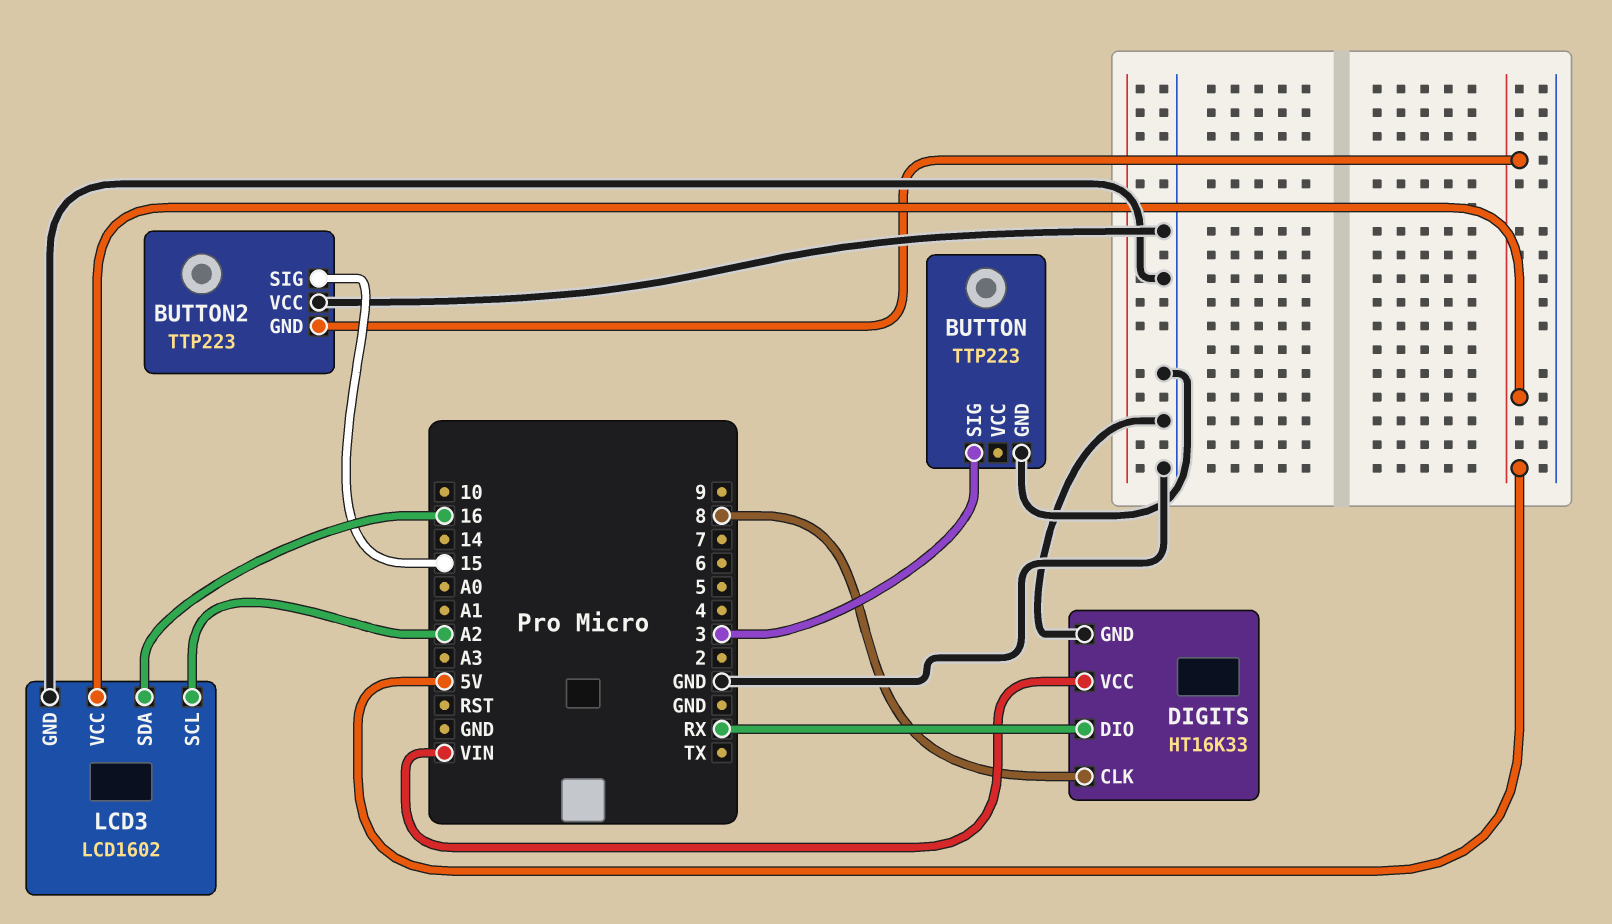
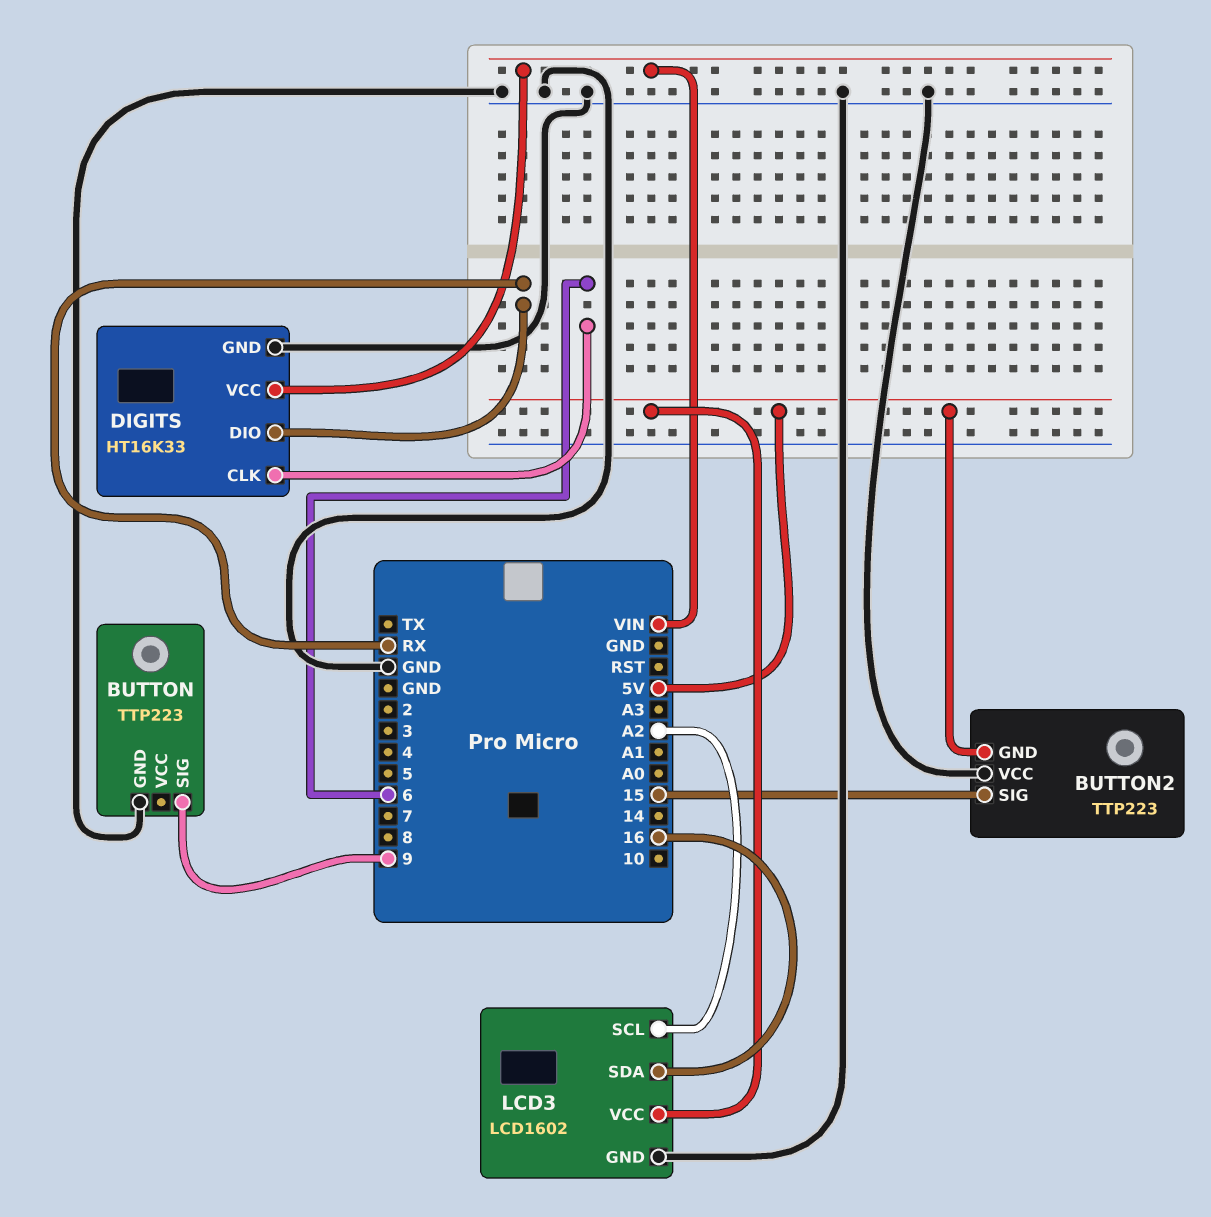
BUTTON pin SIG: 3 -> 9
DIGITS pin CLK: 8 -> 6

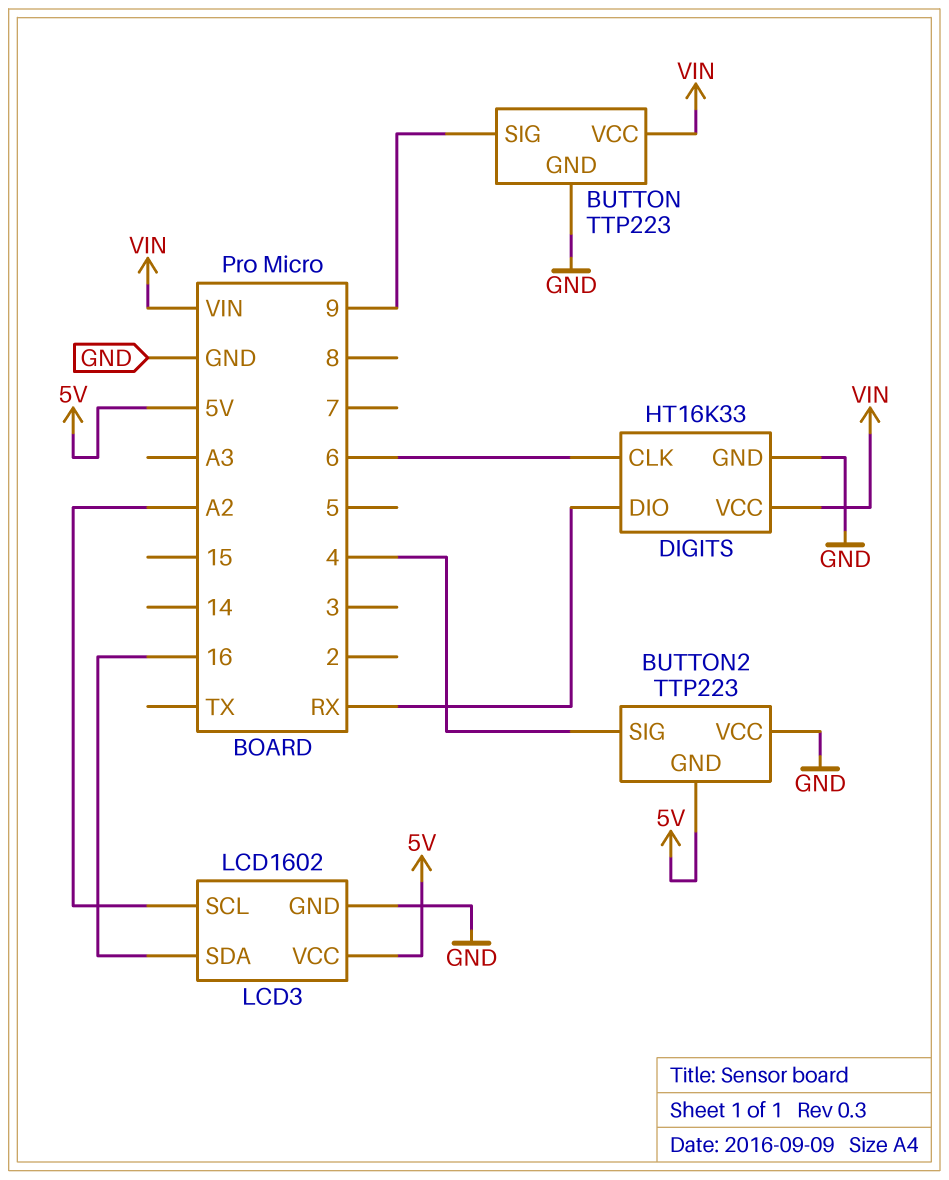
BUTTON pin VCC: none -> VIN
BUTTON2 pin SIG: 15 -> 4

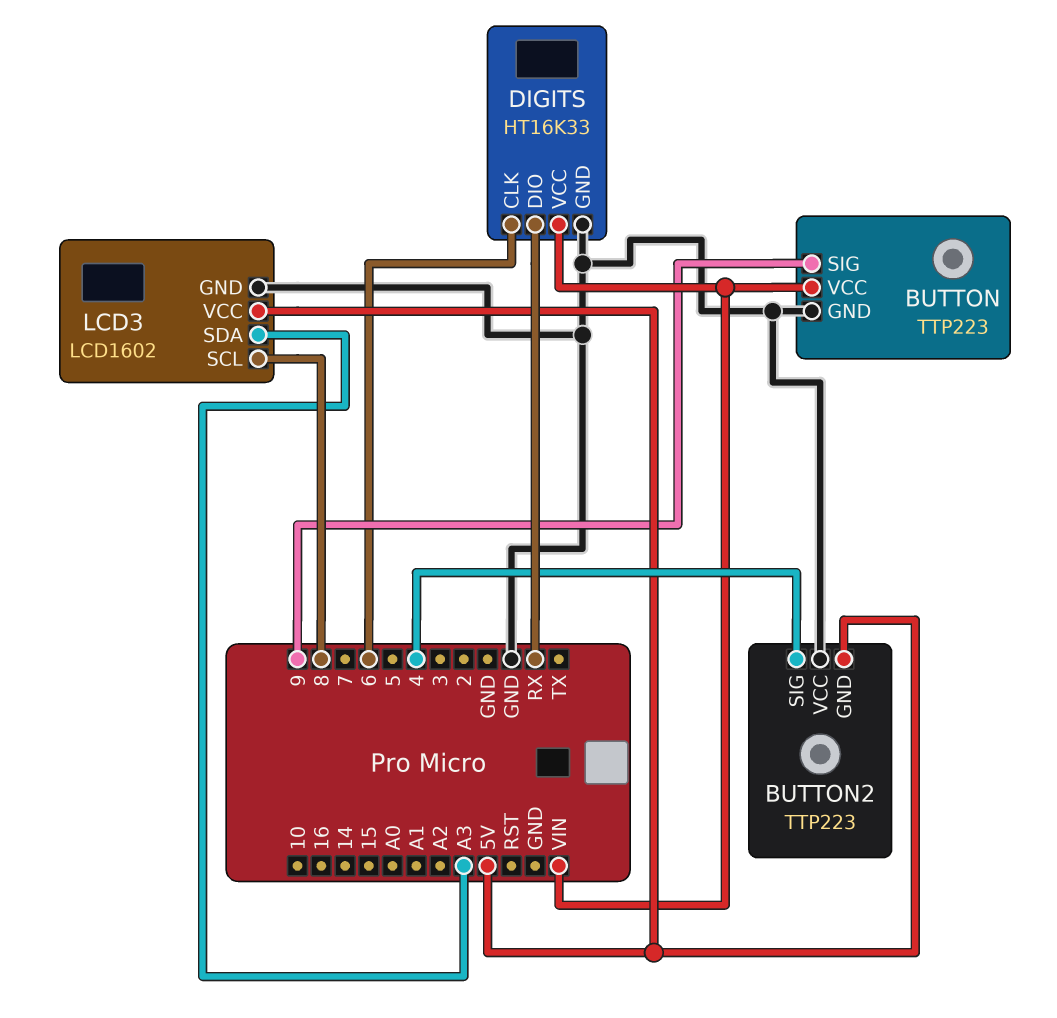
LCD3 pin SCL: A2 -> 8
LCD3 pin SDA: 16 -> A3

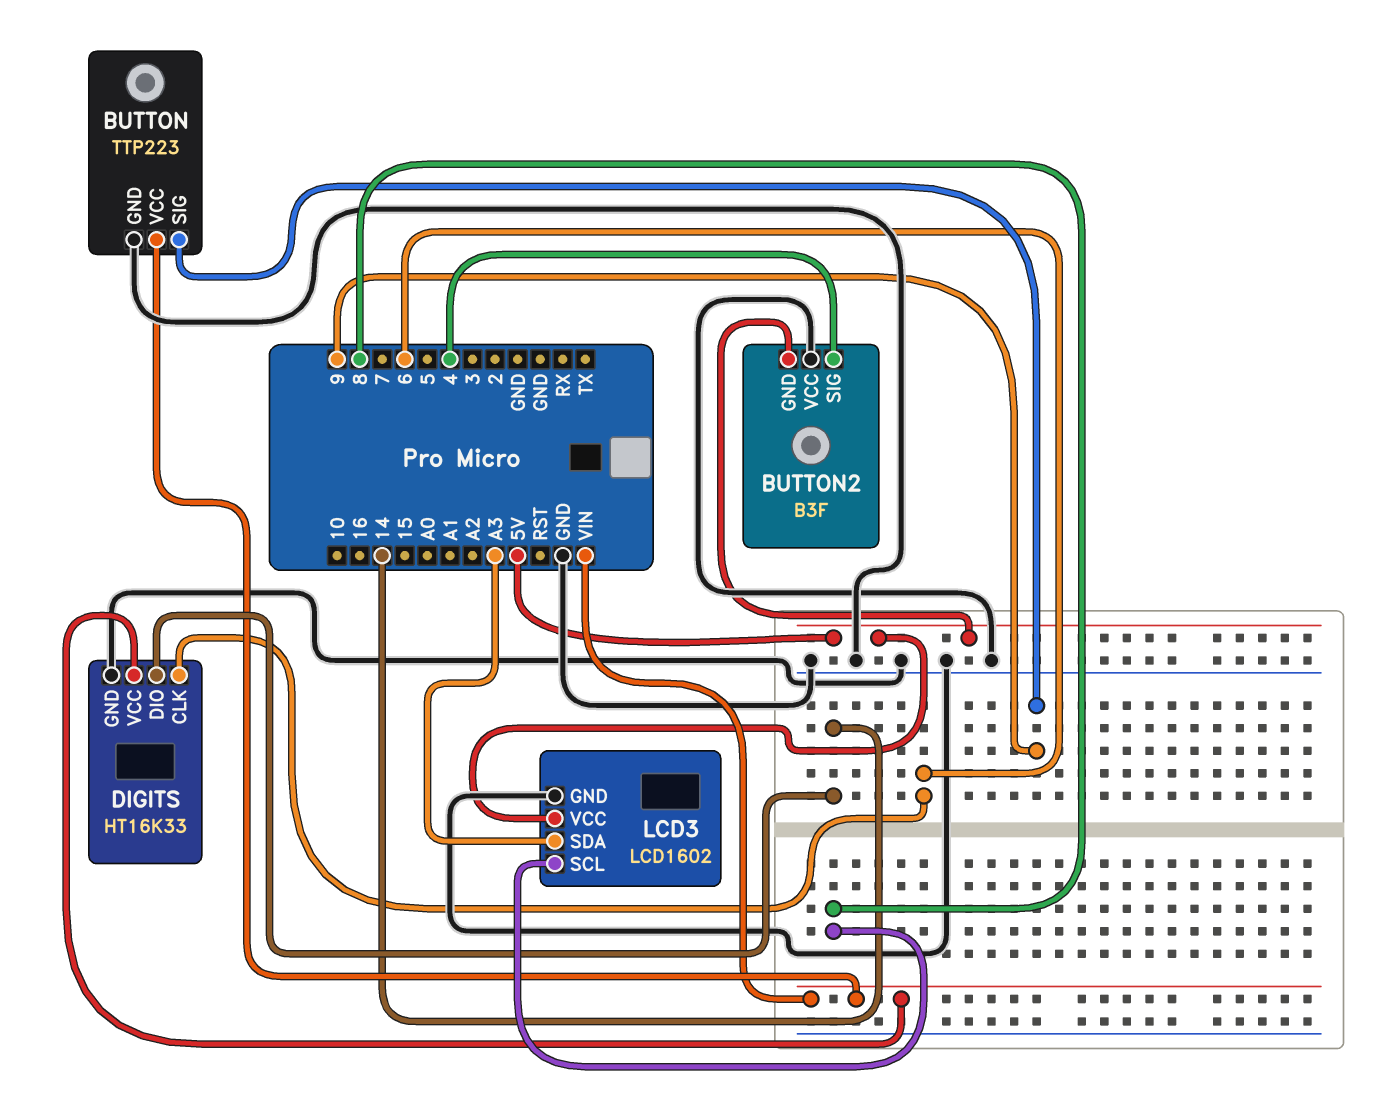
BUTTON2: TTP223 -> B3F
DIGITS pin DIO: RX -> 14

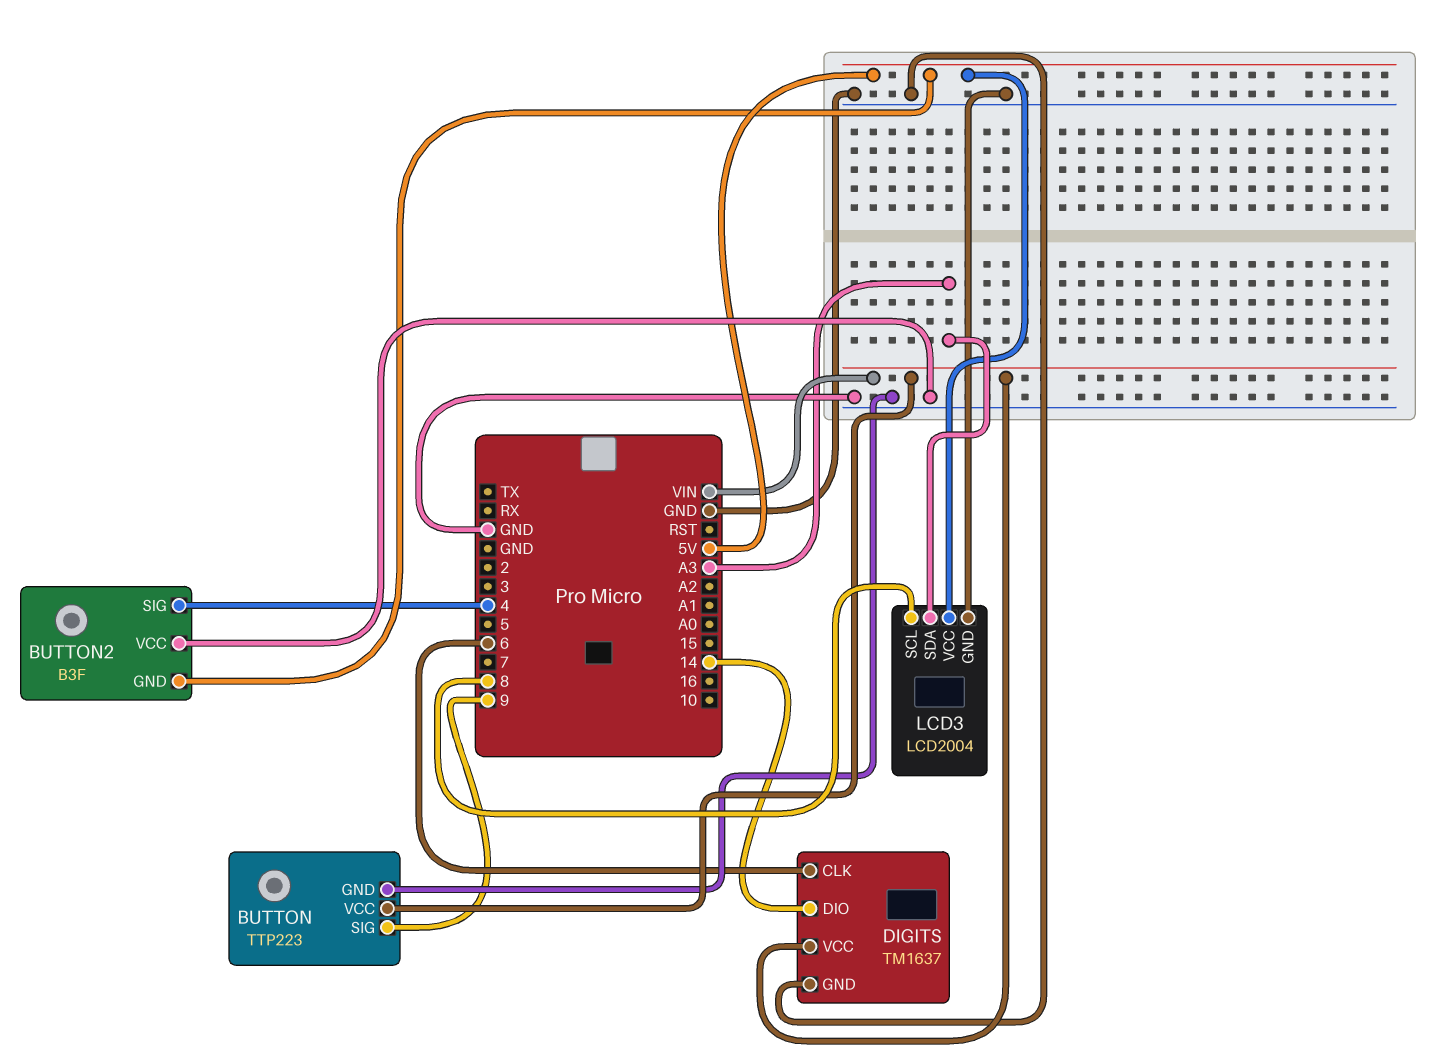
DIGITS: HT16K33 -> TM1637
LCD3: LCD1602 -> LCD2004

